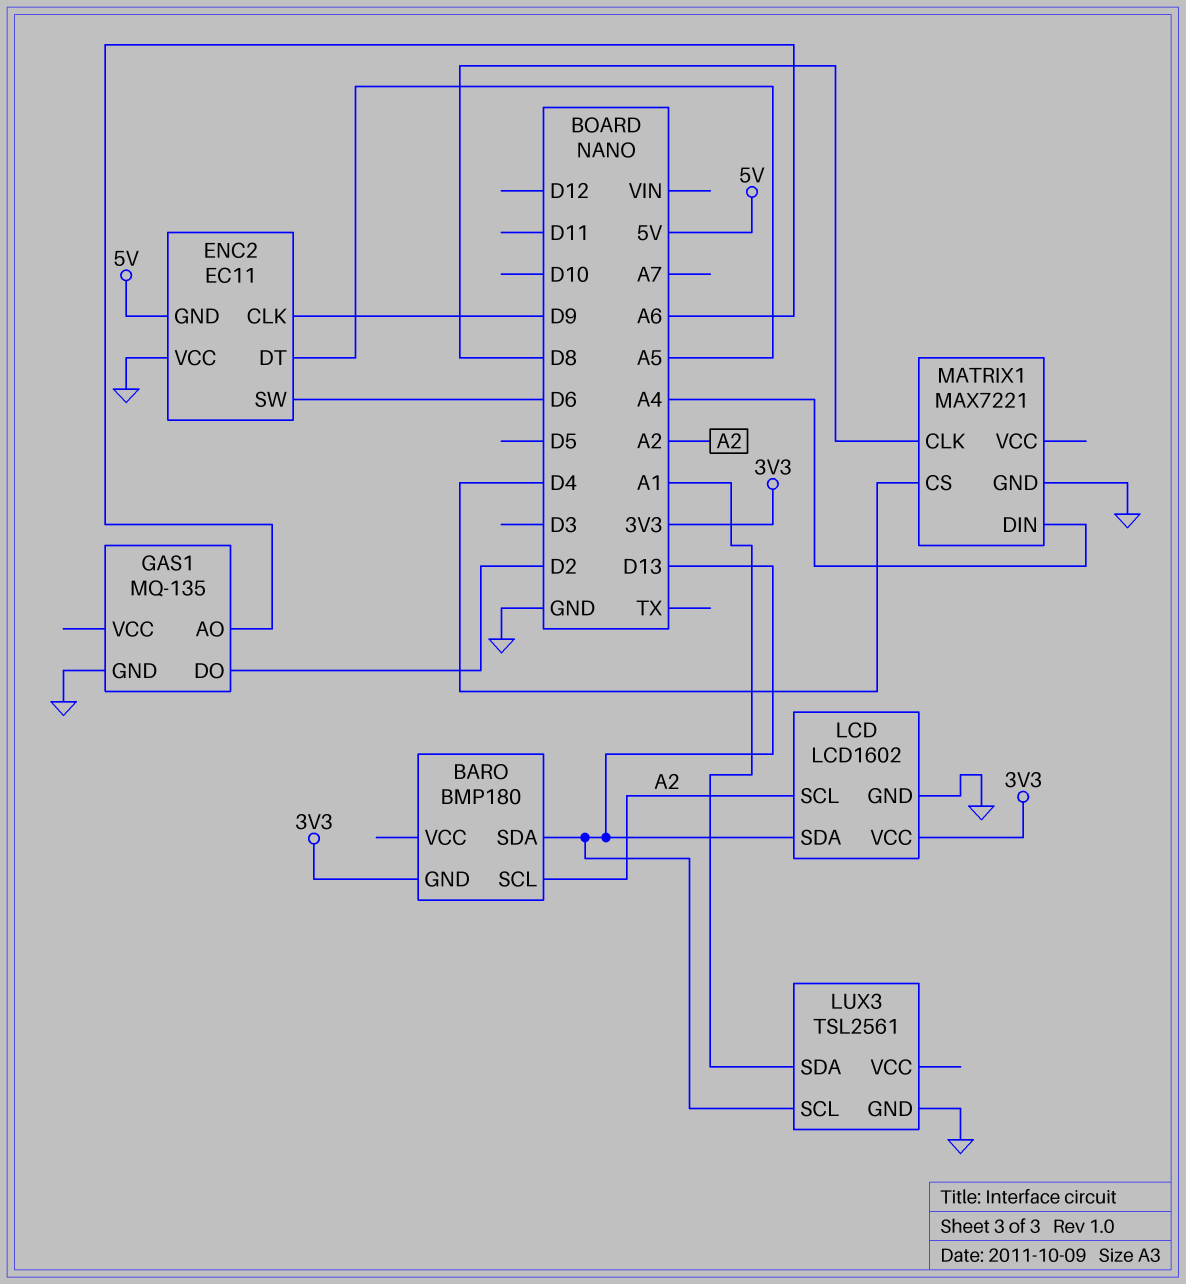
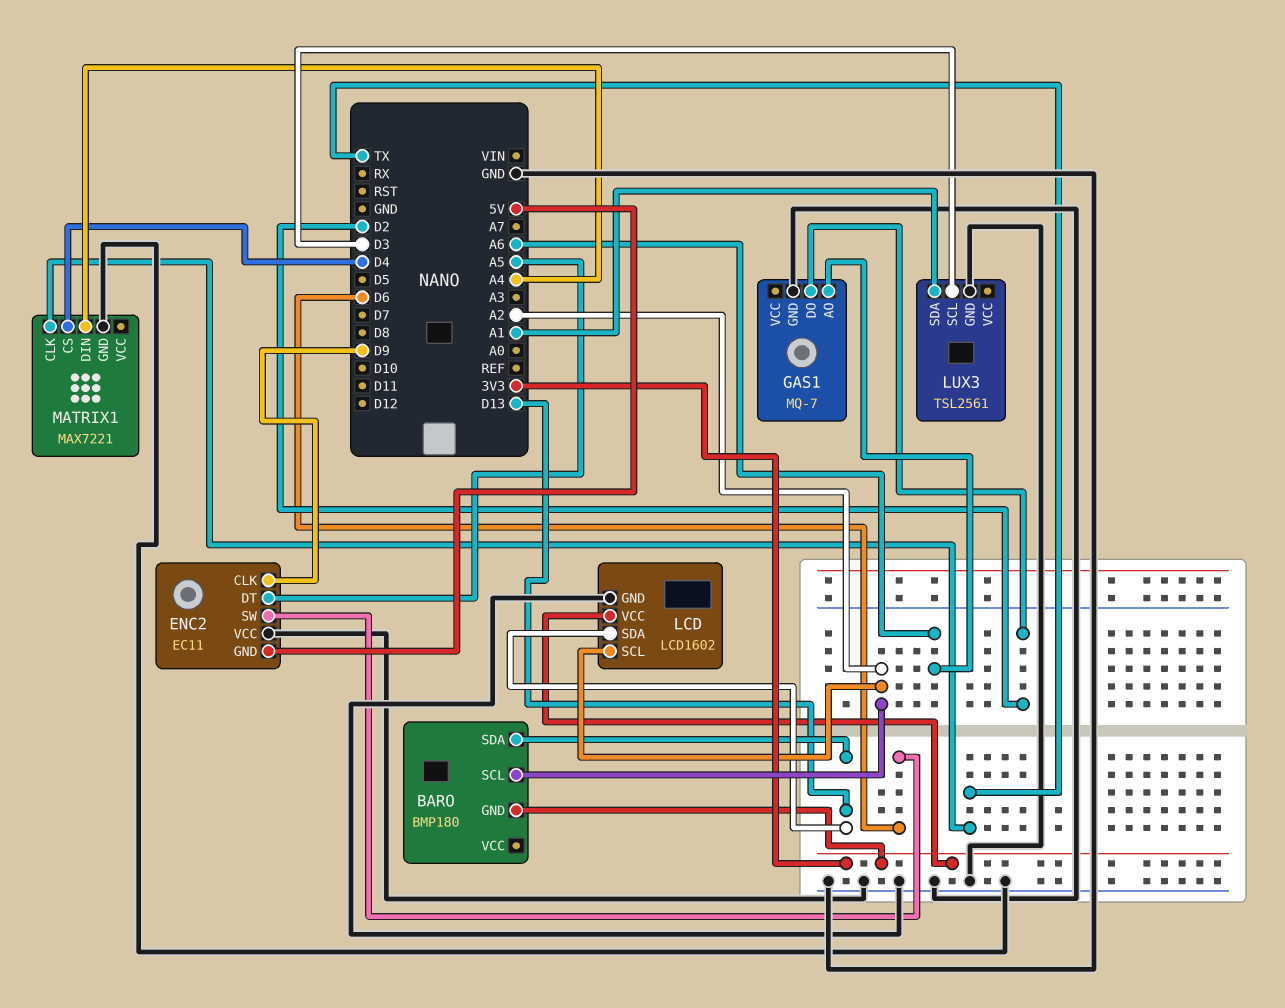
GAS1: MQ-135 -> MQ-7
LUX3 pin SCL: D13 -> D3
MATRIX1 pin CLK: D8 -> TX

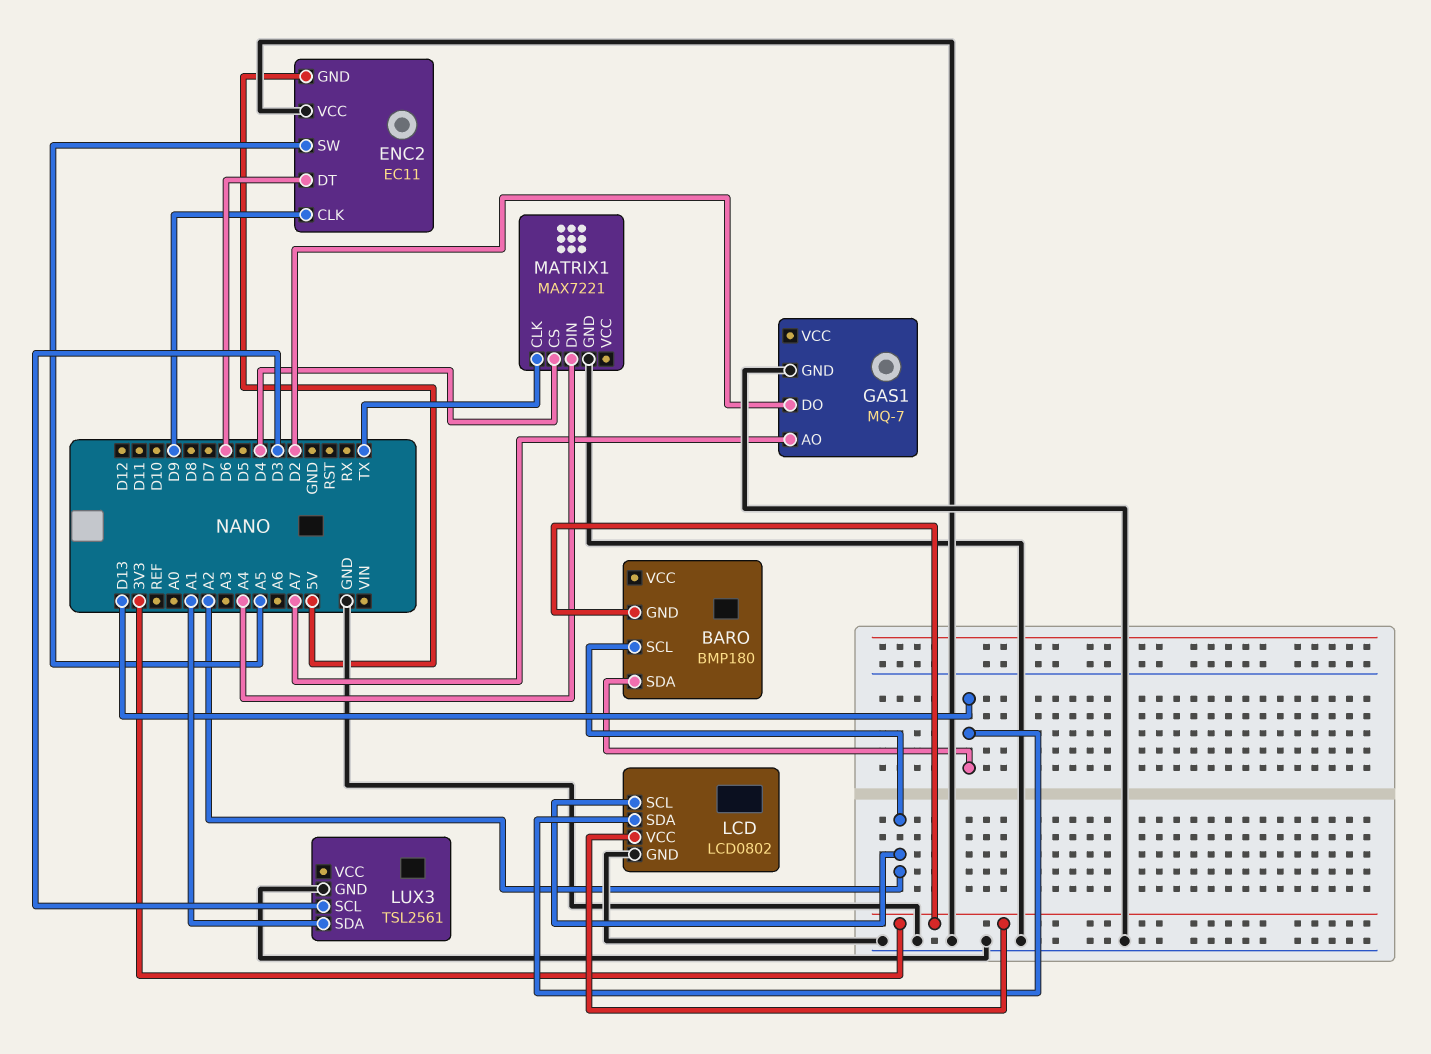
ENC2 pin DT: A5 -> D6
ENC2 pin SW: D6 -> A5
GAS1 pin AO: A6 -> A7
LCD: LCD1602 -> LCD0802

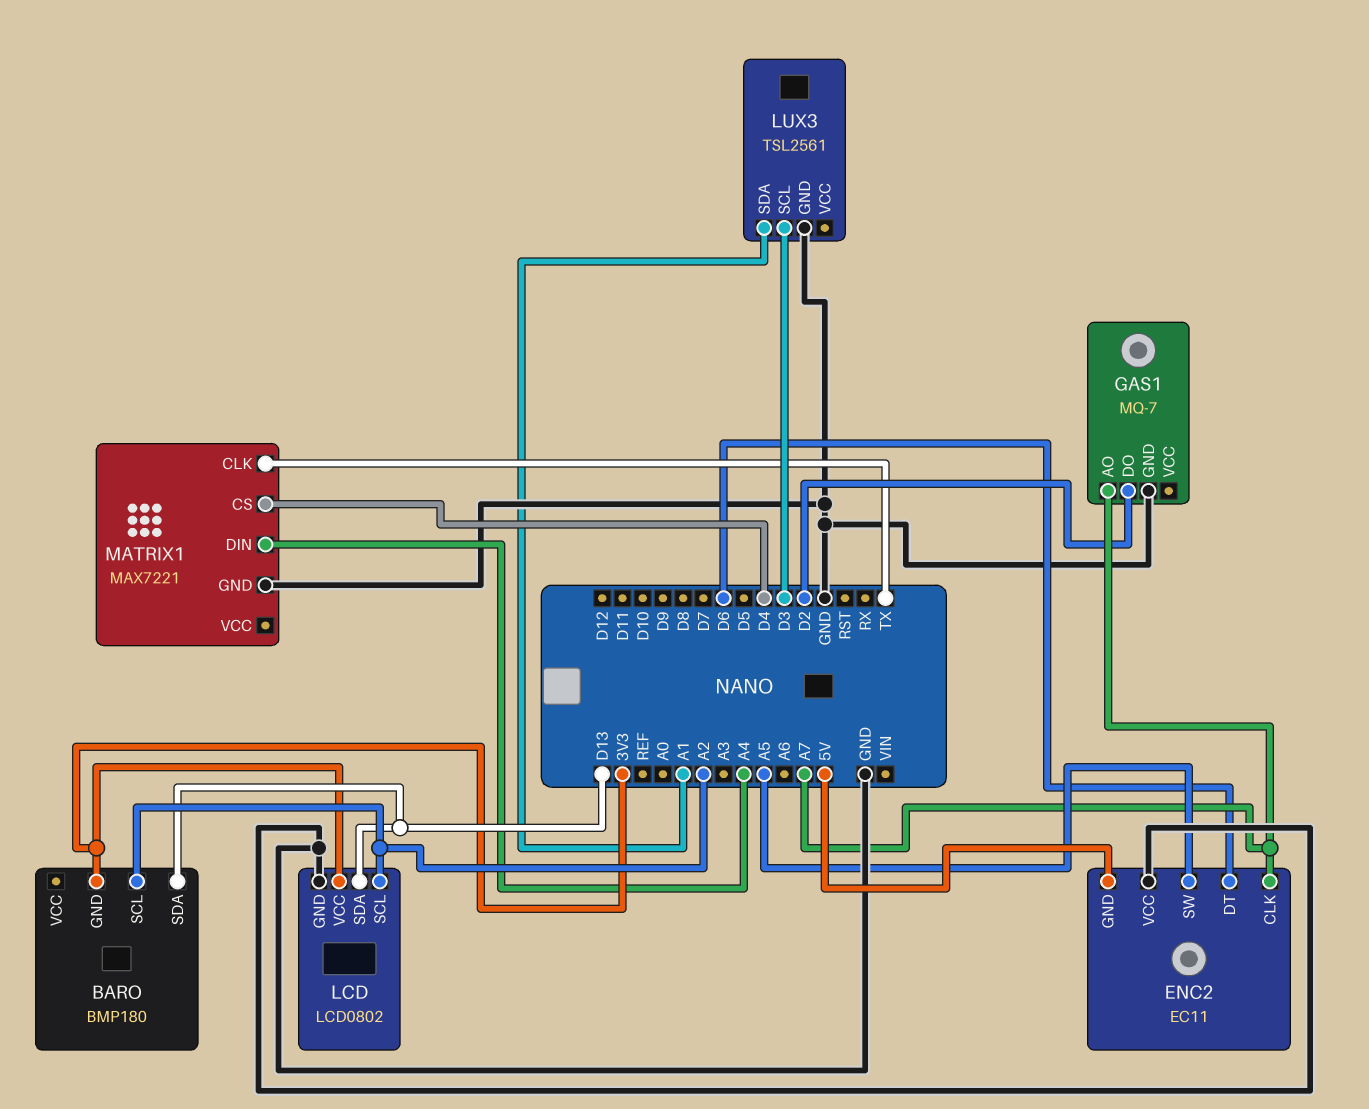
ENC2 pin CLK: D9 -> A7

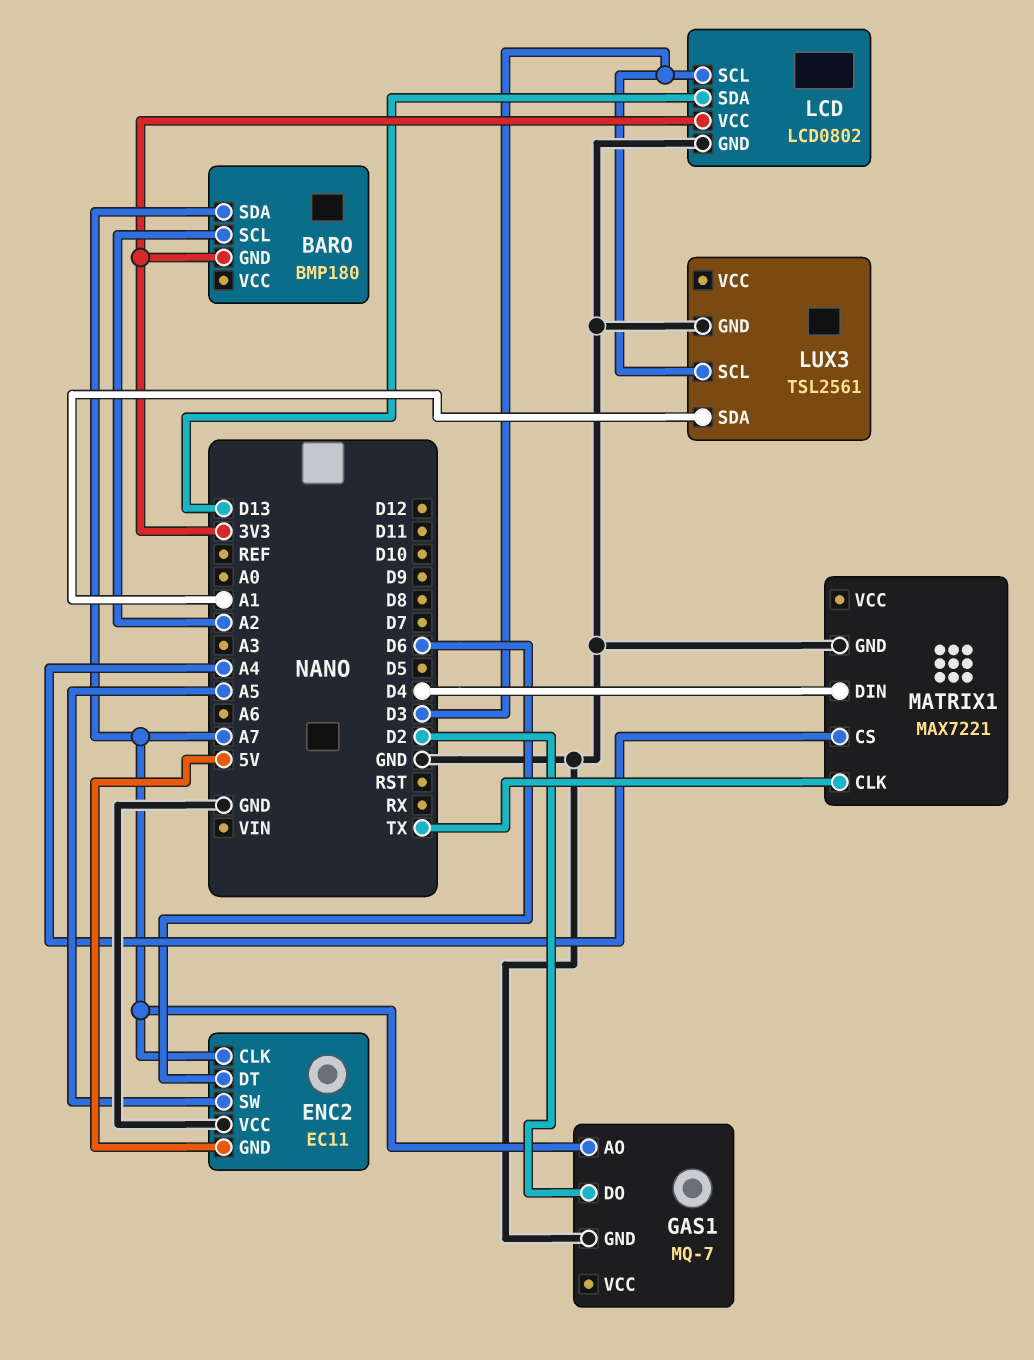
BARO pin SDA: D13 -> A7
LCD pin SCL: A2 -> D3
MATRIX1 pin CS: D4 -> A4
MATRIX1 pin DIN: A4 -> D4

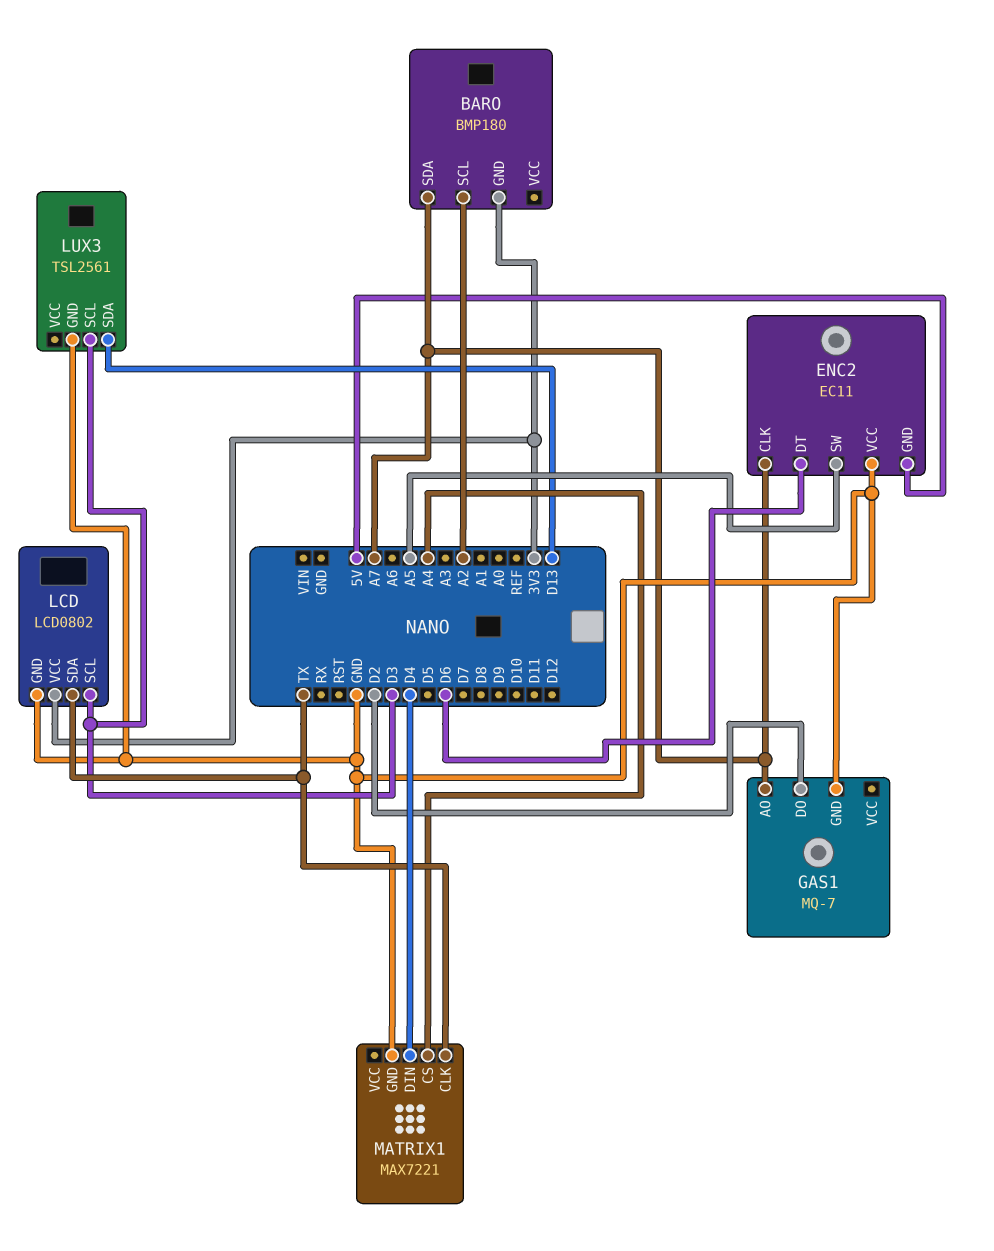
LCD pin SDA: D13 -> TX
LUX3 pin SDA: A1 -> D13

